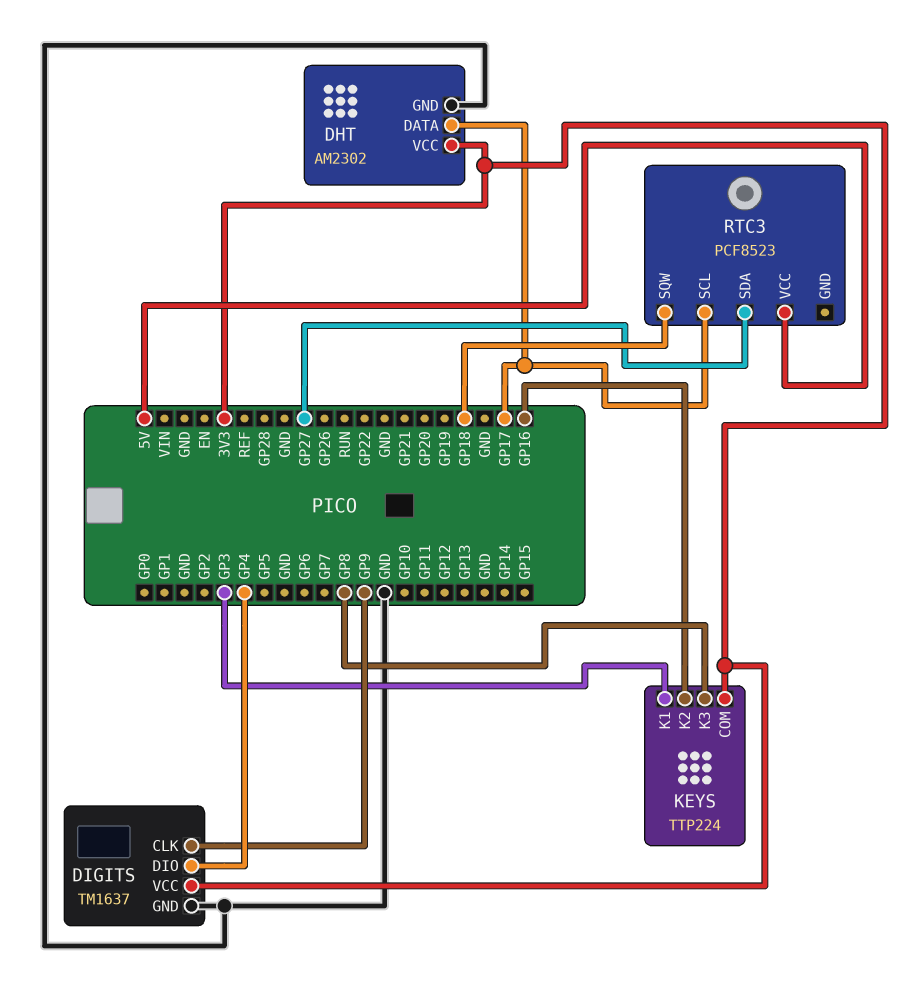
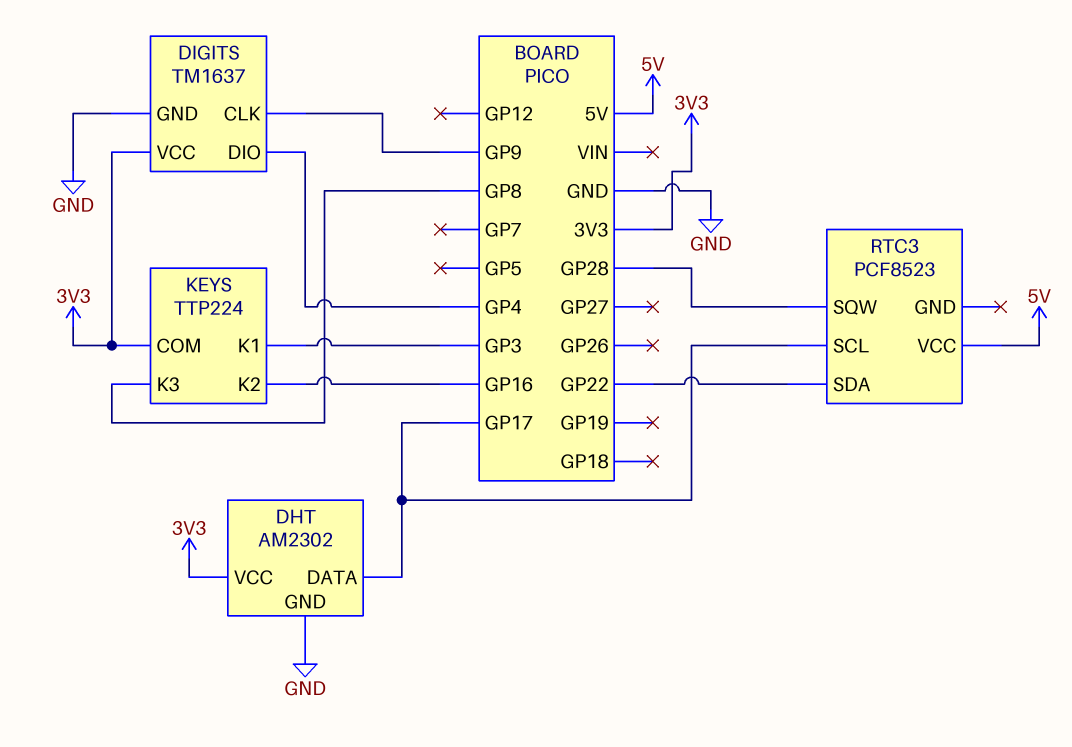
RTC3 pin SDA: GP27 -> GP22
RTC3 pin SQW: GP18 -> GP28

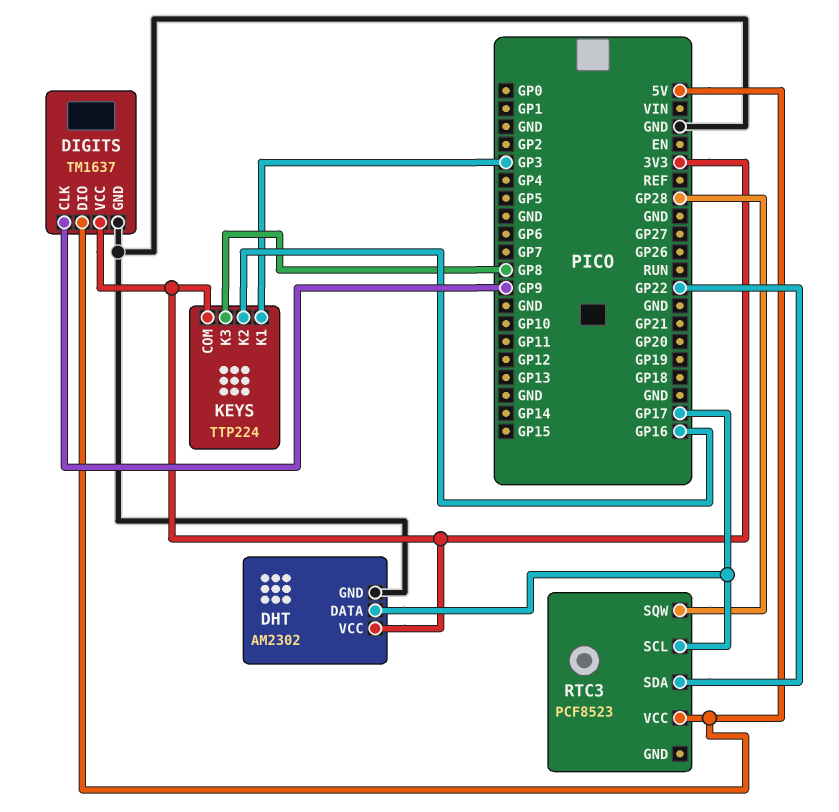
DIGITS pin DIO: GP4 -> 5V

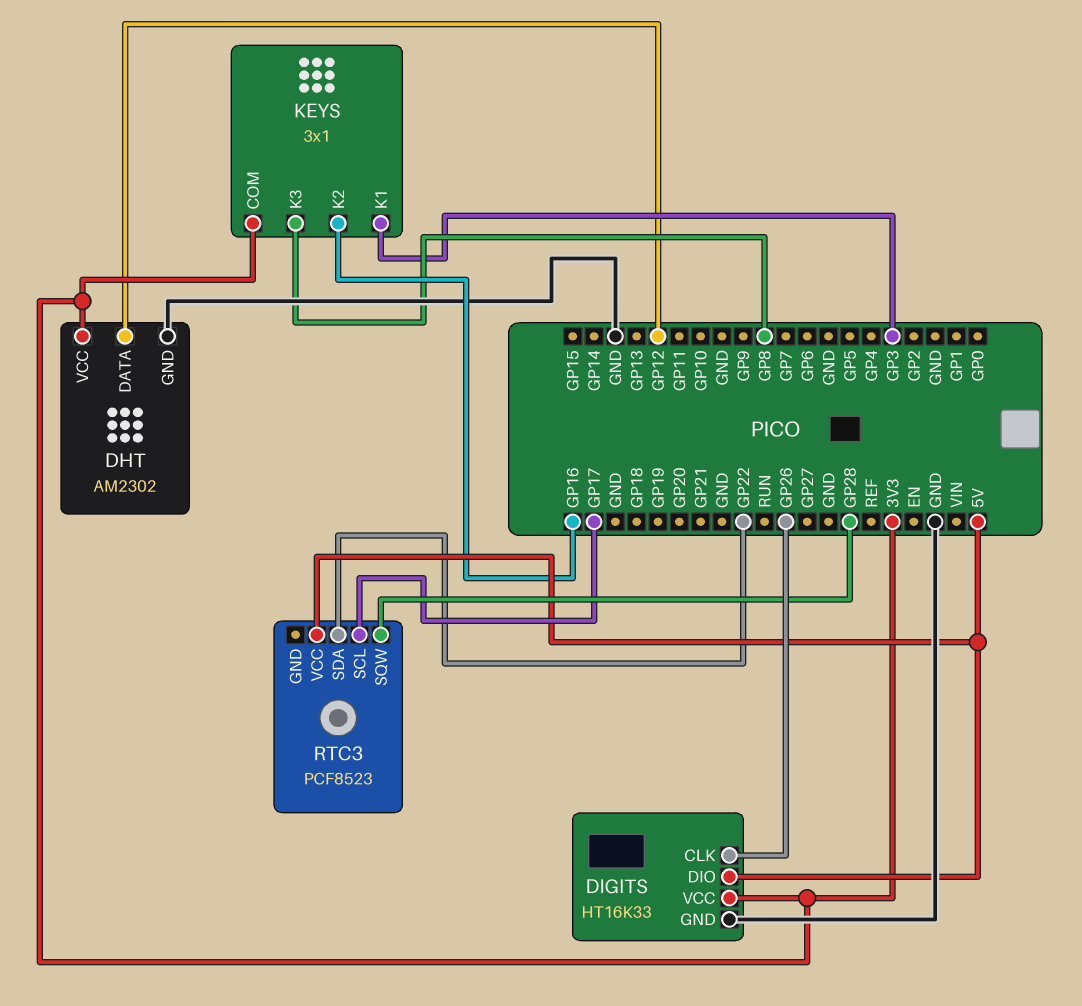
DHT pin DATA: GP17 -> GP12
DIGITS: TM1637 -> HT16K33
DIGITS pin CLK: GP9 -> GP26
KEYS: TTP224 -> 3x1

